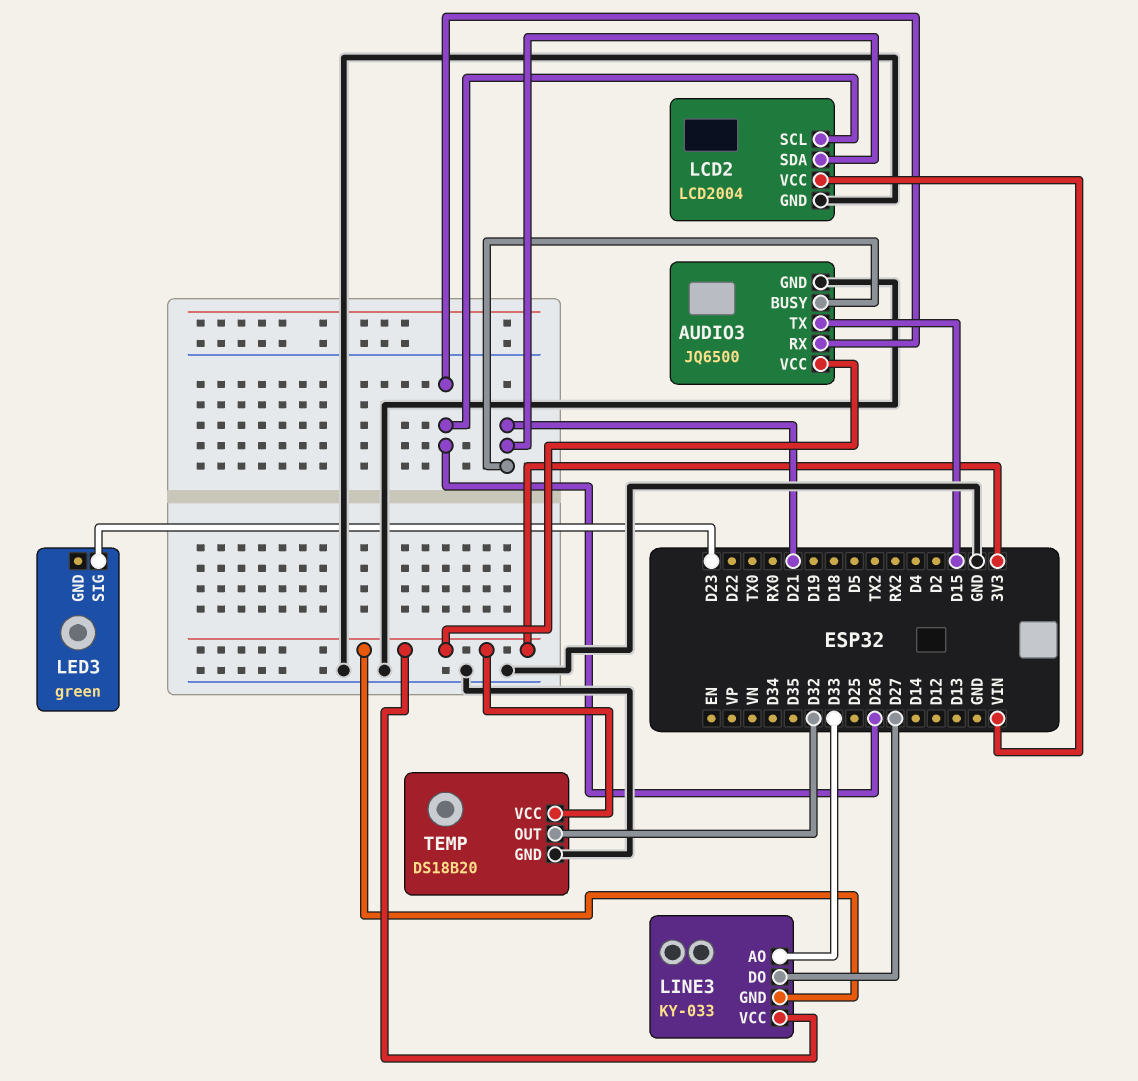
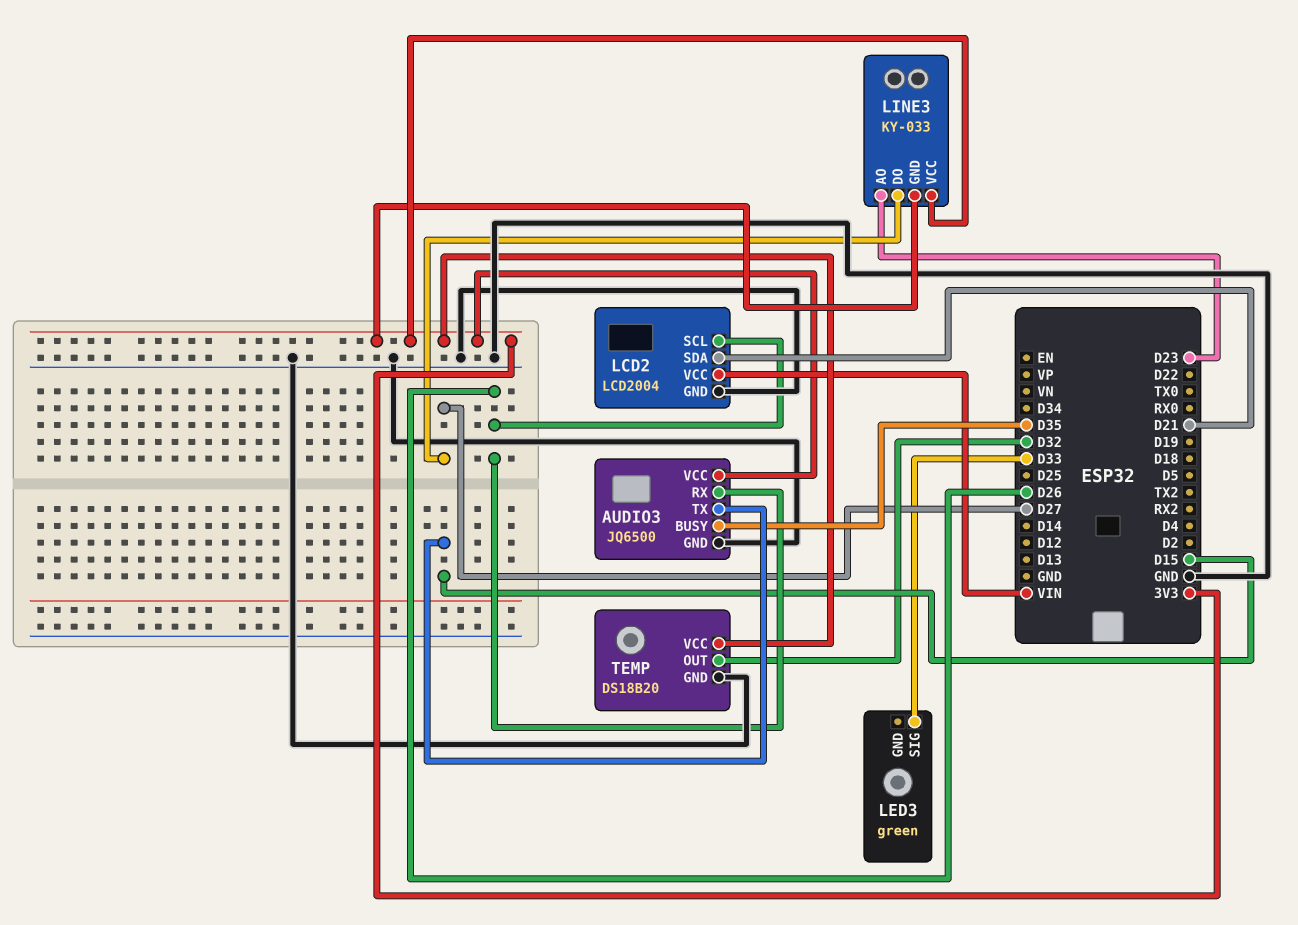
AUDIO3 pin BUSY: D21 -> D35
LED3 pin SIG: D23 -> D33
LINE3 pin AO: D33 -> D23

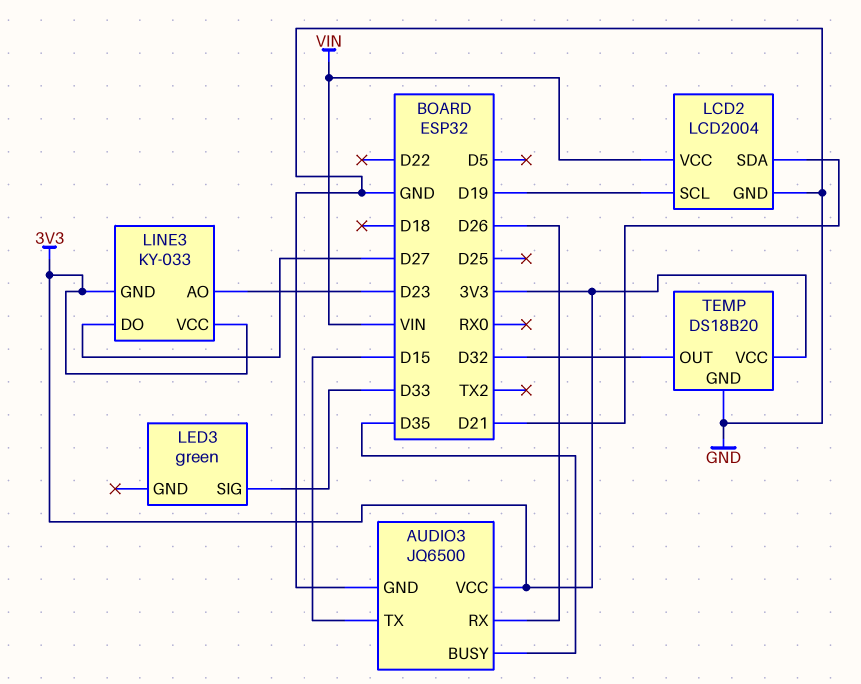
LCD2 pin SCL: D26 -> D19

